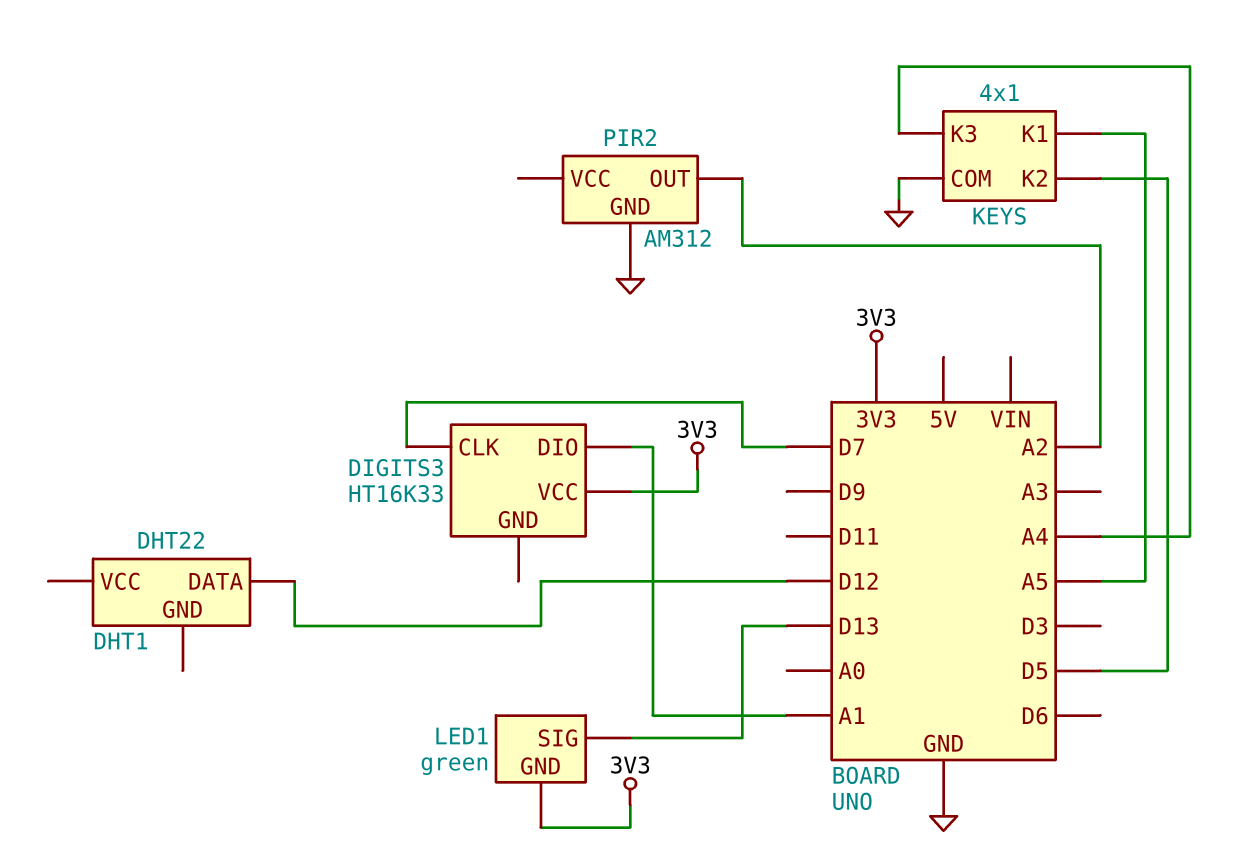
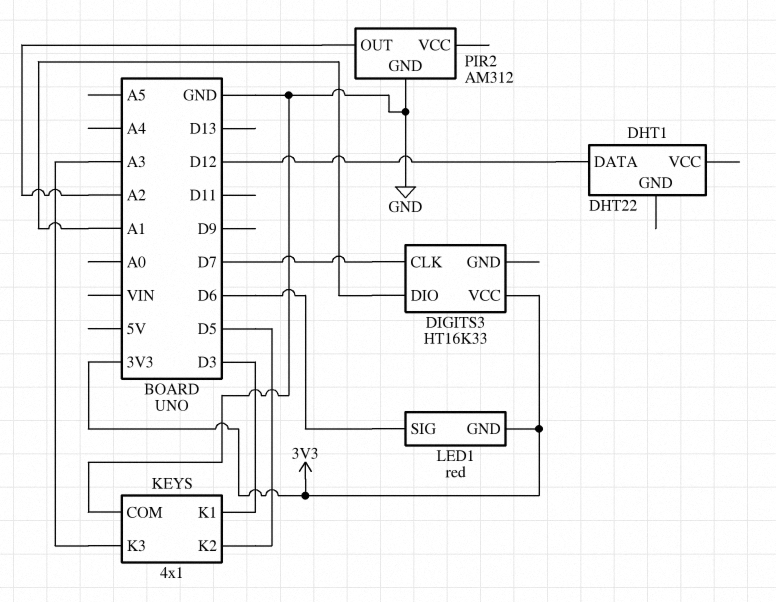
KEYS pin K1: A5 -> D3
KEYS pin K3: A4 -> A3
LED1: green -> red
LED1 pin SIG: D13 -> D6

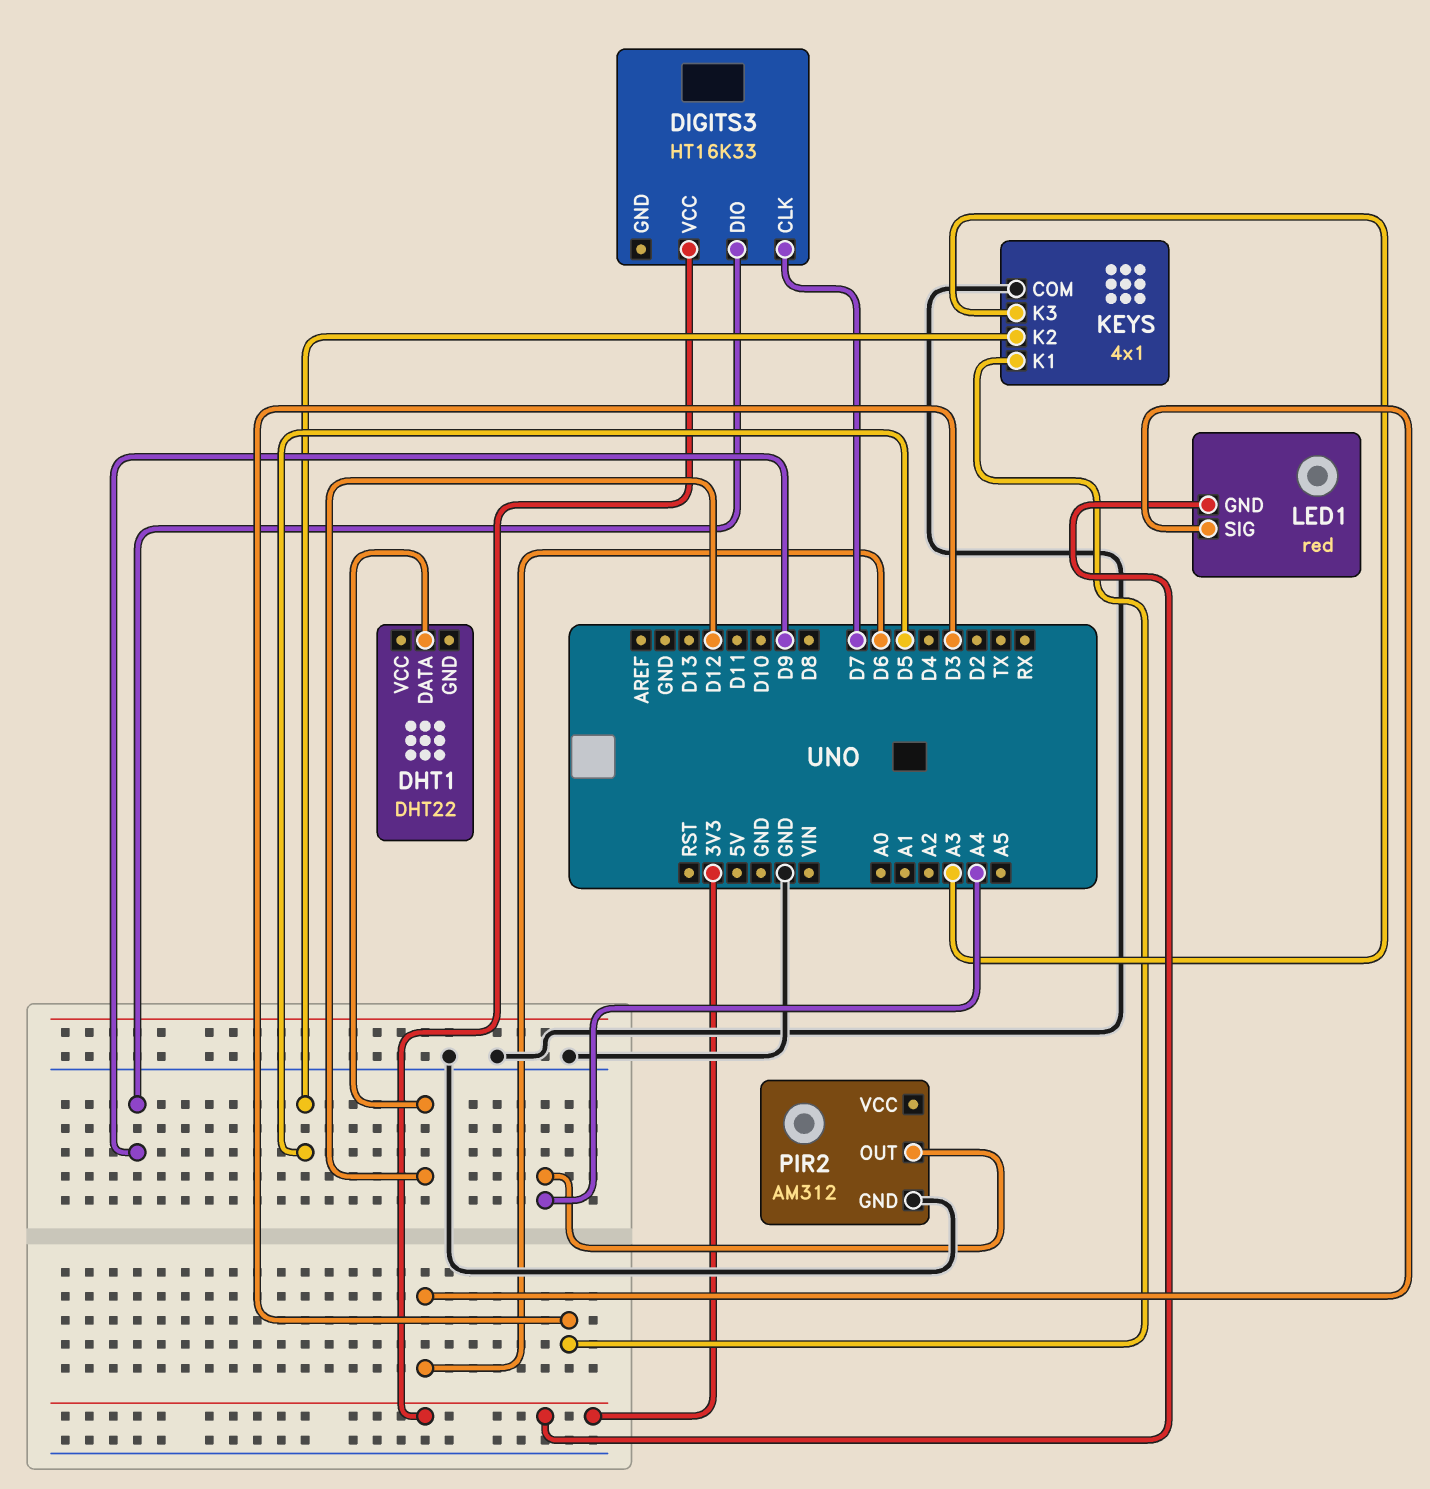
DIGITS3 pin DIO: A1 -> D9
PIR2 pin OUT: A2 -> A4

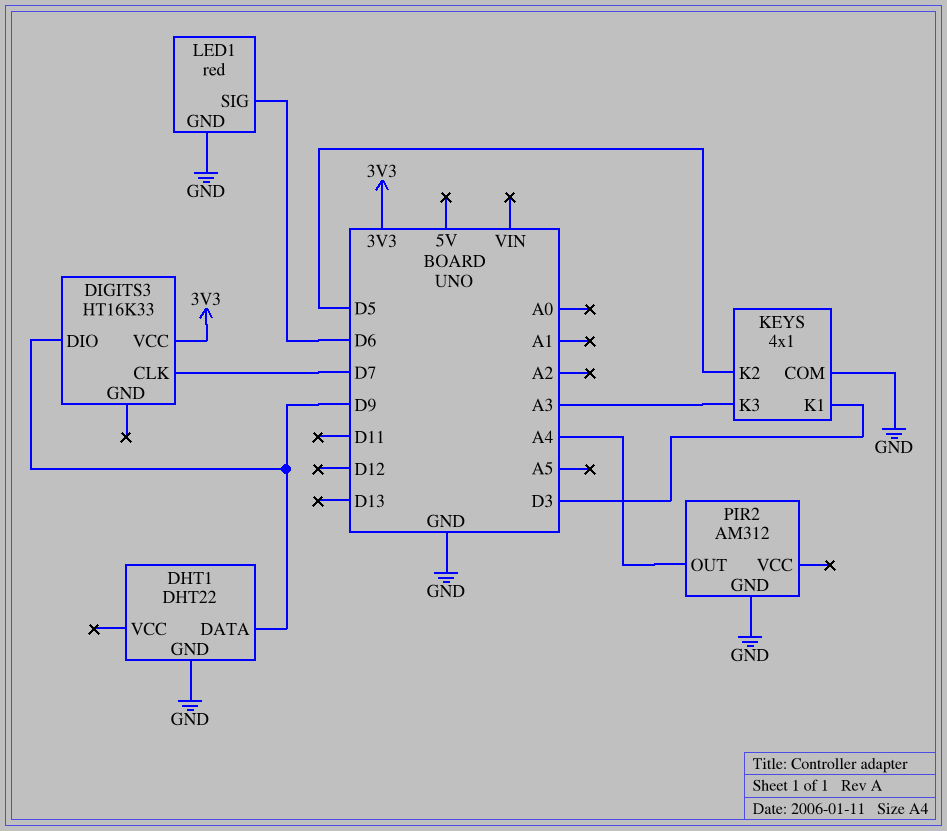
DHT1 pin DATA: D12 -> D9
DHT1 pin GND: none -> GND
LED1 pin GND: 3V3 -> GND

